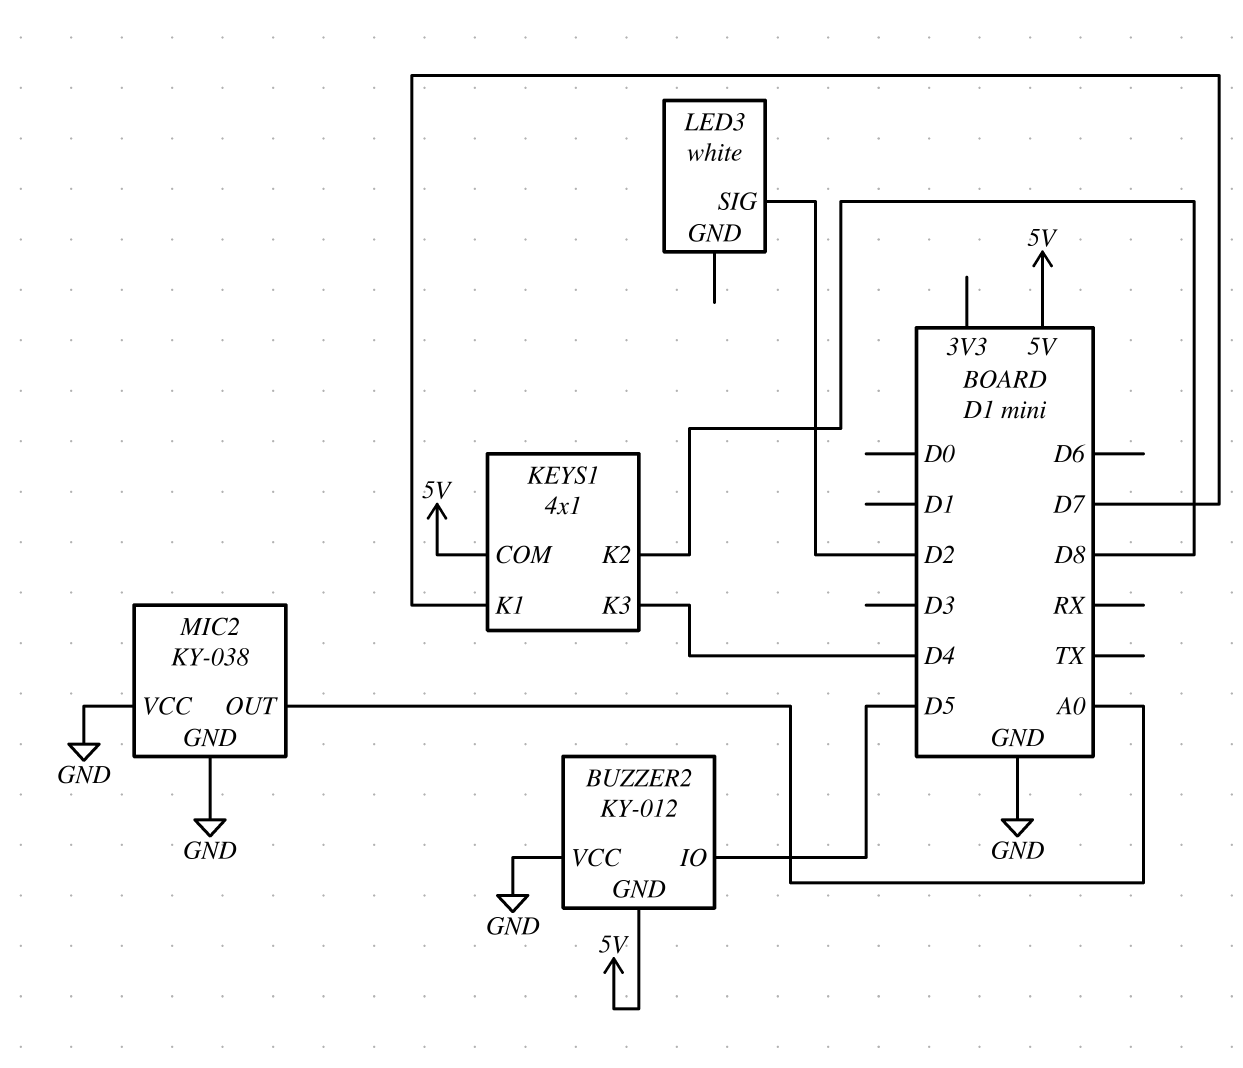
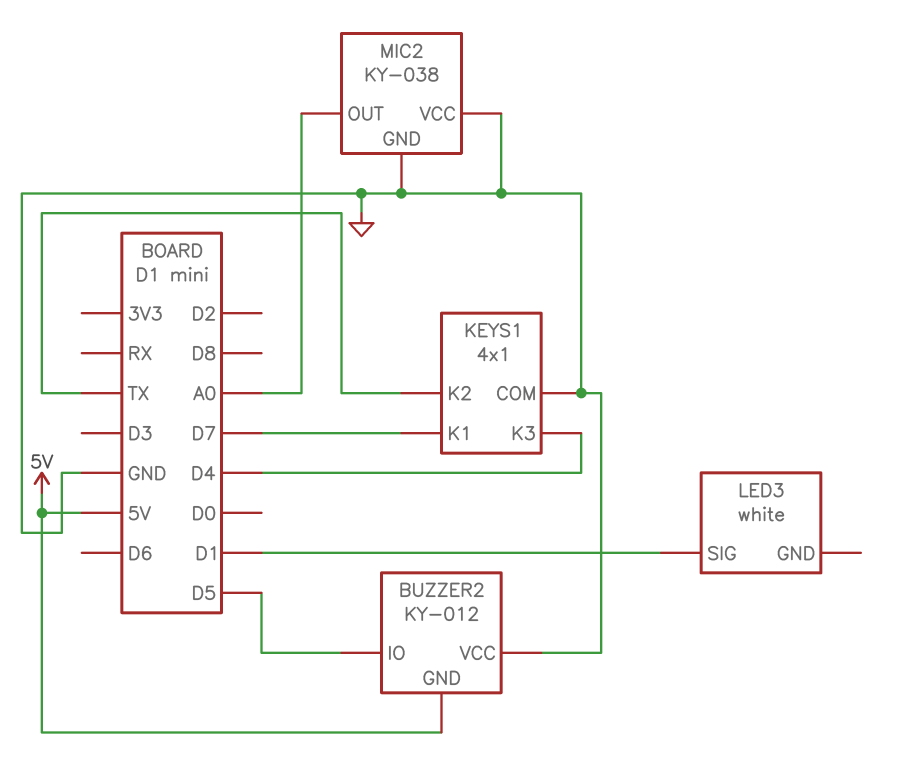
KEYS1 pin COM: 5V -> GND
KEYS1 pin K2: D8 -> TX
LED3 pin SIG: D2 -> D1

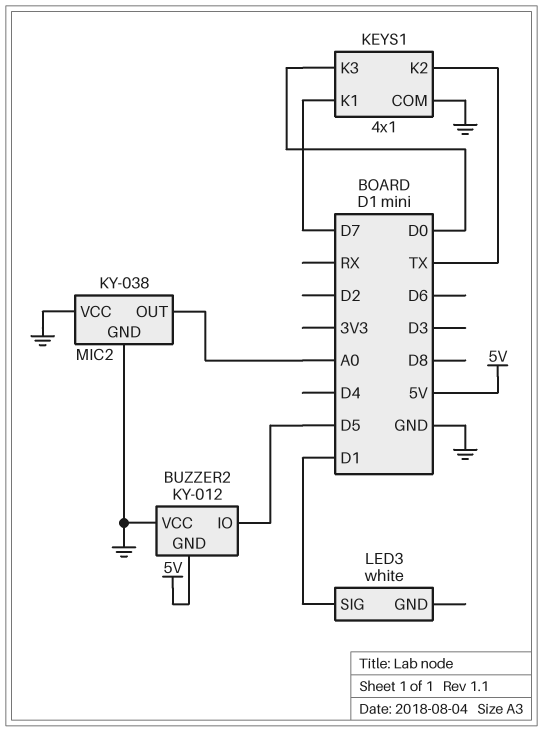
KEYS1 pin K3: D4 -> D0

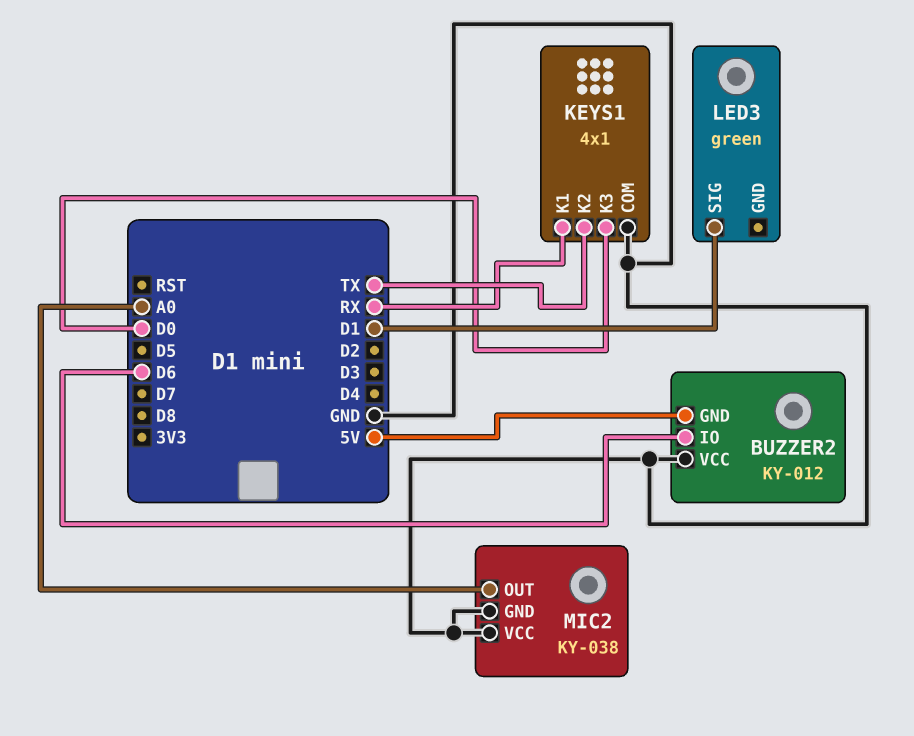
BUZZER2 pin IO: D5 -> D6
KEYS1 pin K1: D7 -> RX
LED3: white -> green

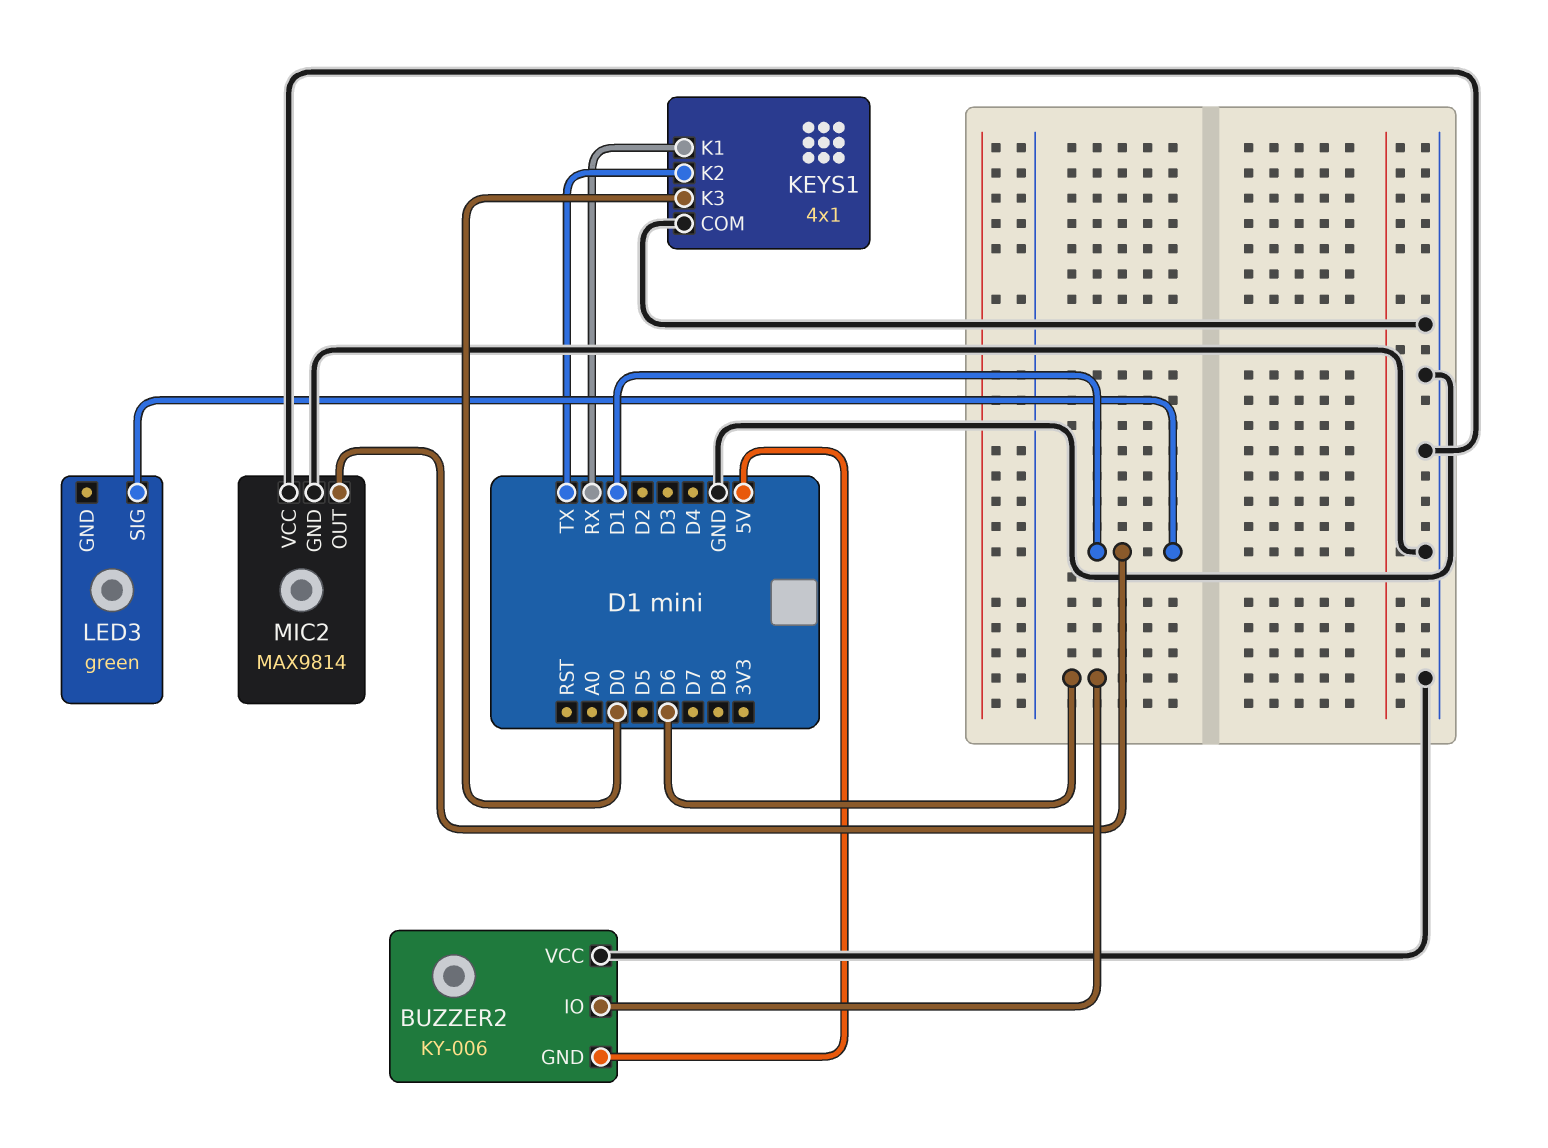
BUZZER2: KY-012 -> KY-006
MIC2: KY-038 -> MAX9814
MIC2 pin OUT: A0 -> D1

